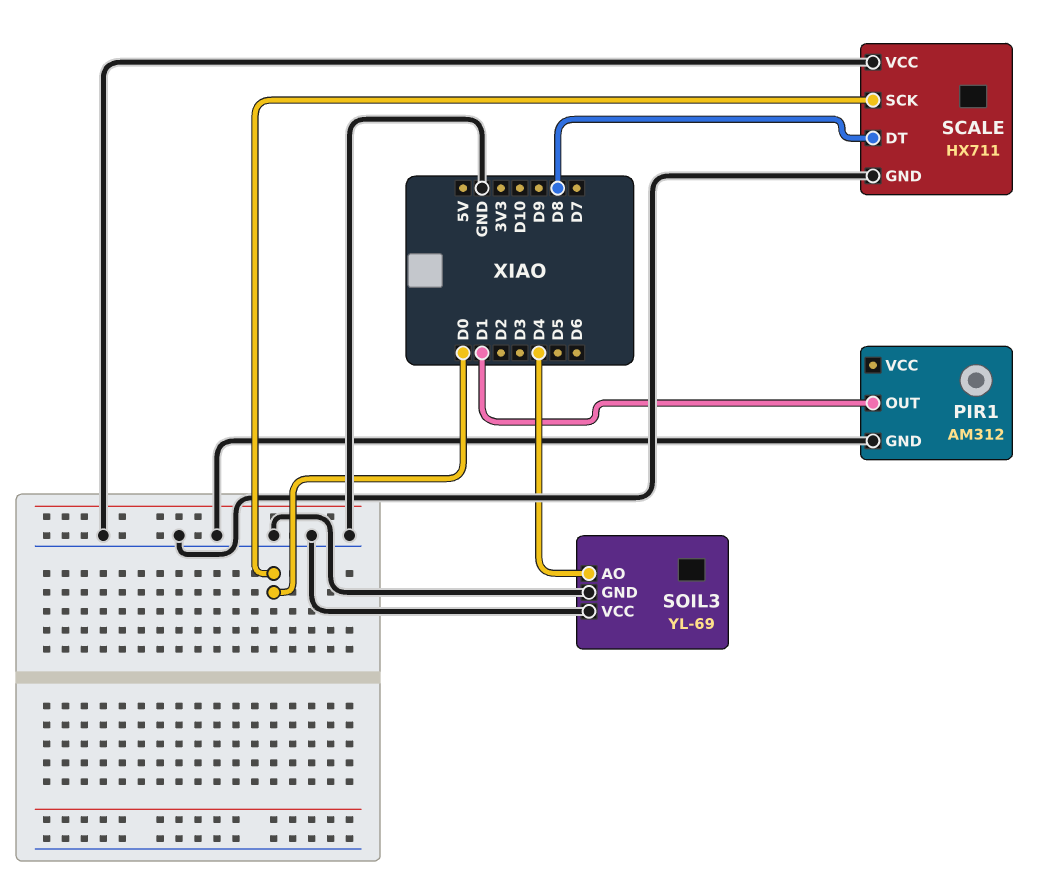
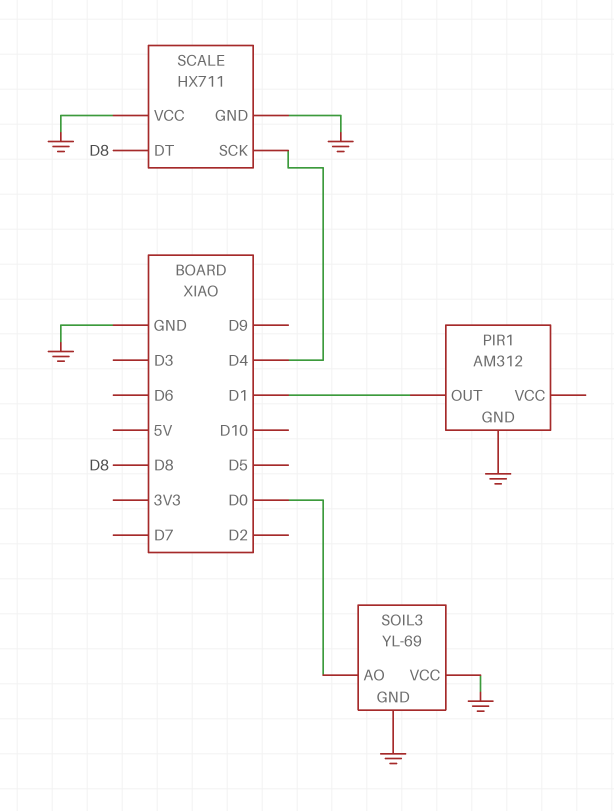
SCALE pin SCK: D0 -> D4
SOIL3 pin AO: D4 -> D0

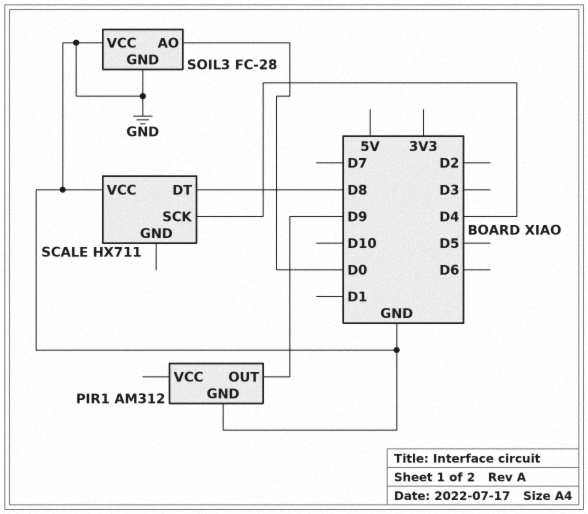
PIR1 pin OUT: D1 -> D9
SCALE pin GND: GND -> none
SOIL3: YL-69 -> FC-28

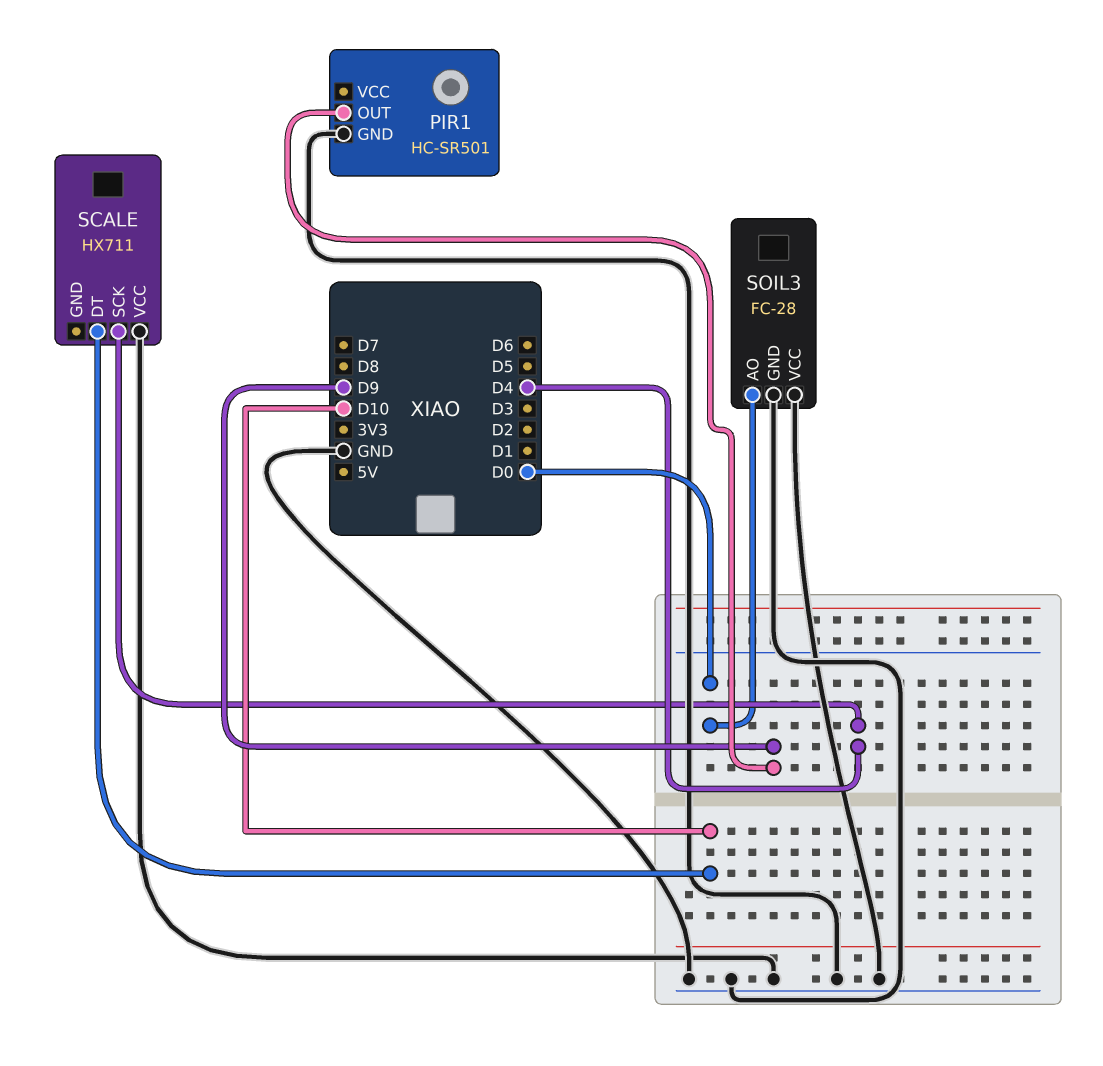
PIR1: AM312 -> HC-SR501
SCALE pin DT: D8 -> D10

